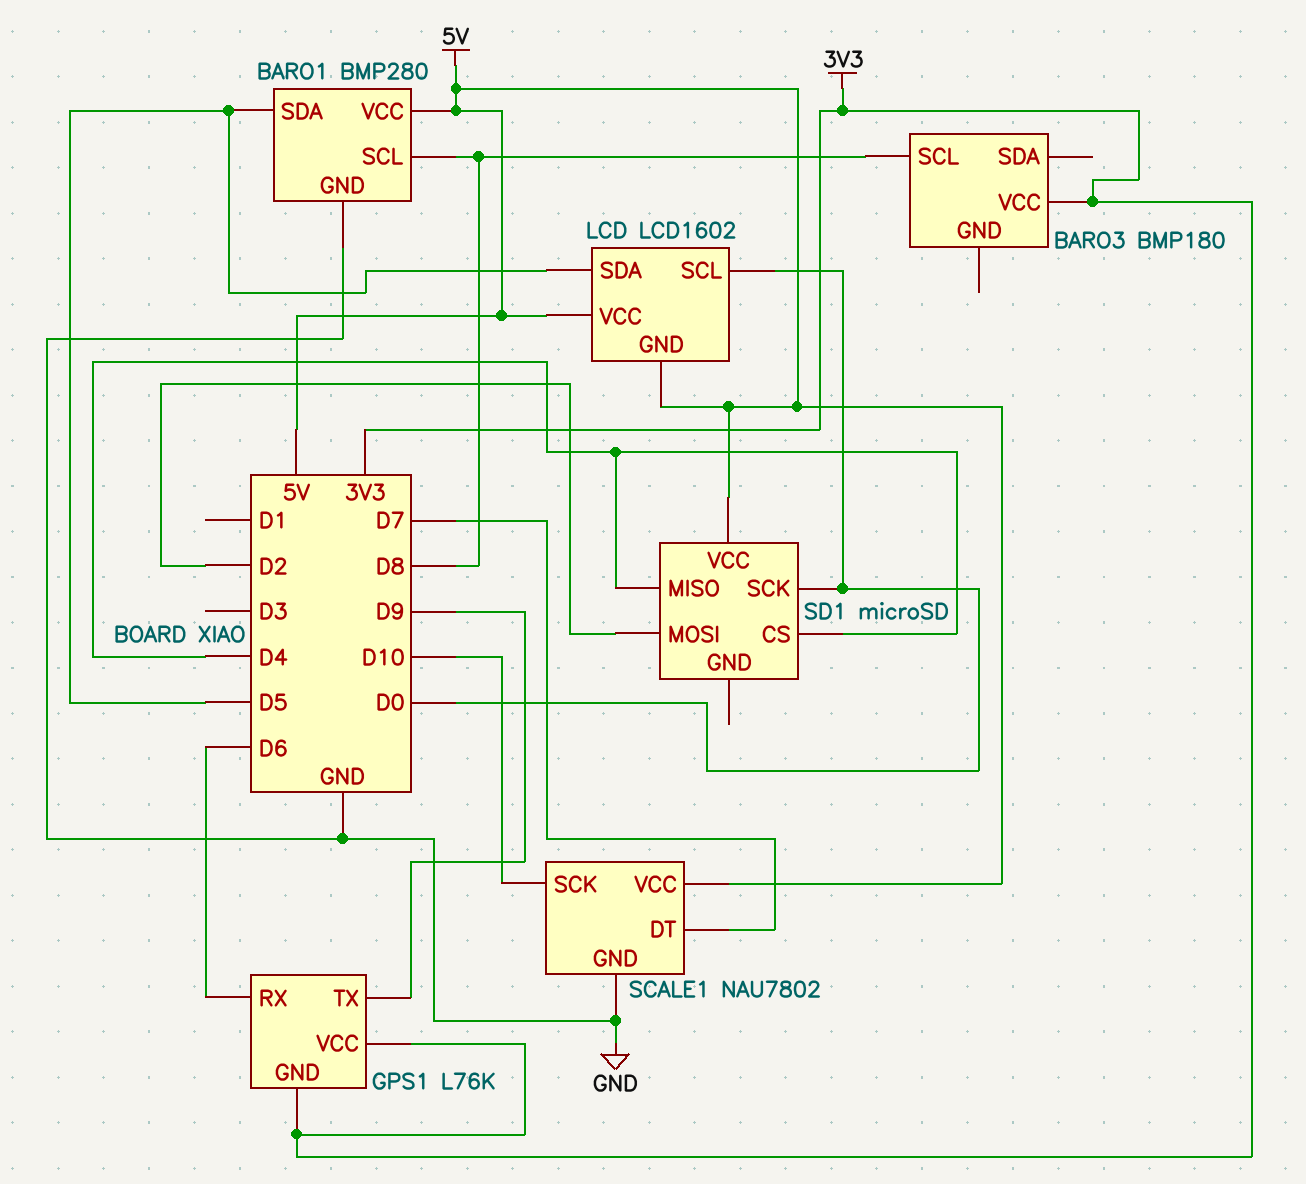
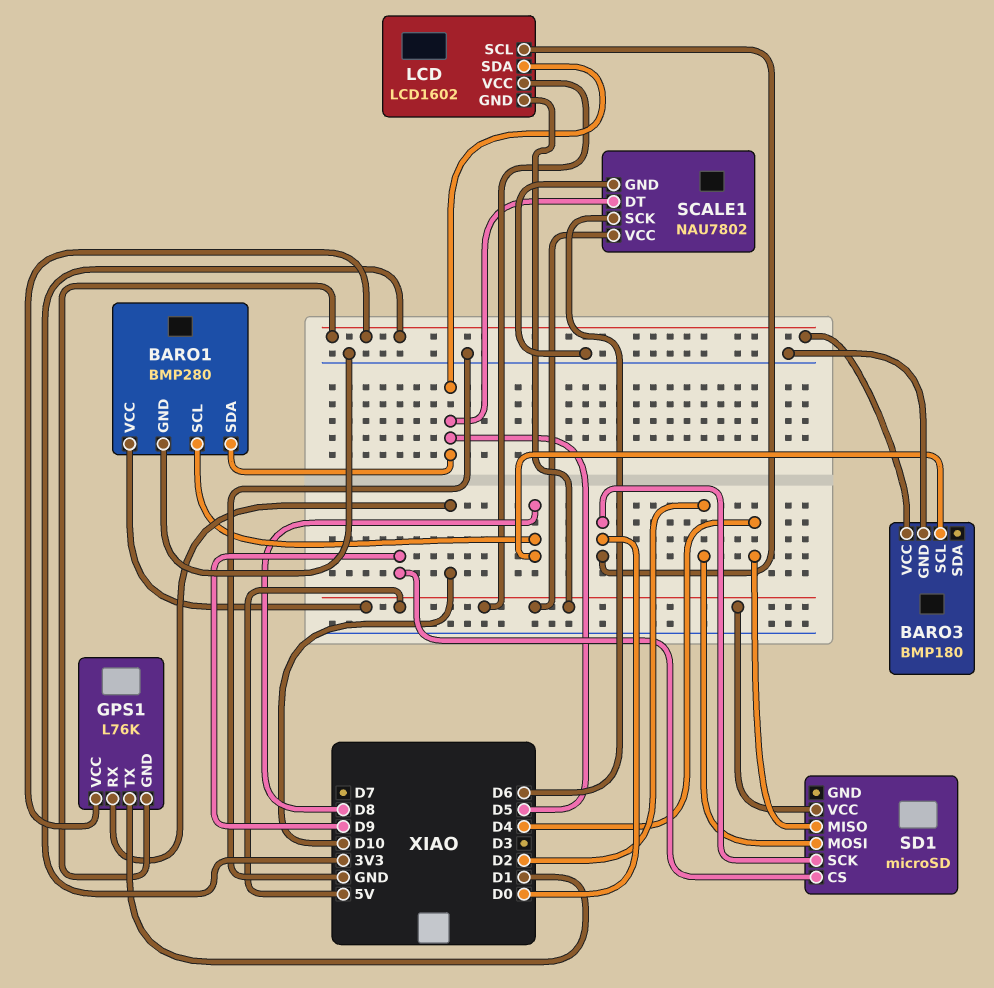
BARO3 pin GND: none -> GND
GPS1 pin RX: D6 -> D10
GPS1 pin TX: D9 -> D1
SCALE1 pin DT: D7 -> D5
SCALE1 pin SCK: D10 -> D6
SD1 pin CS: D4 -> D9

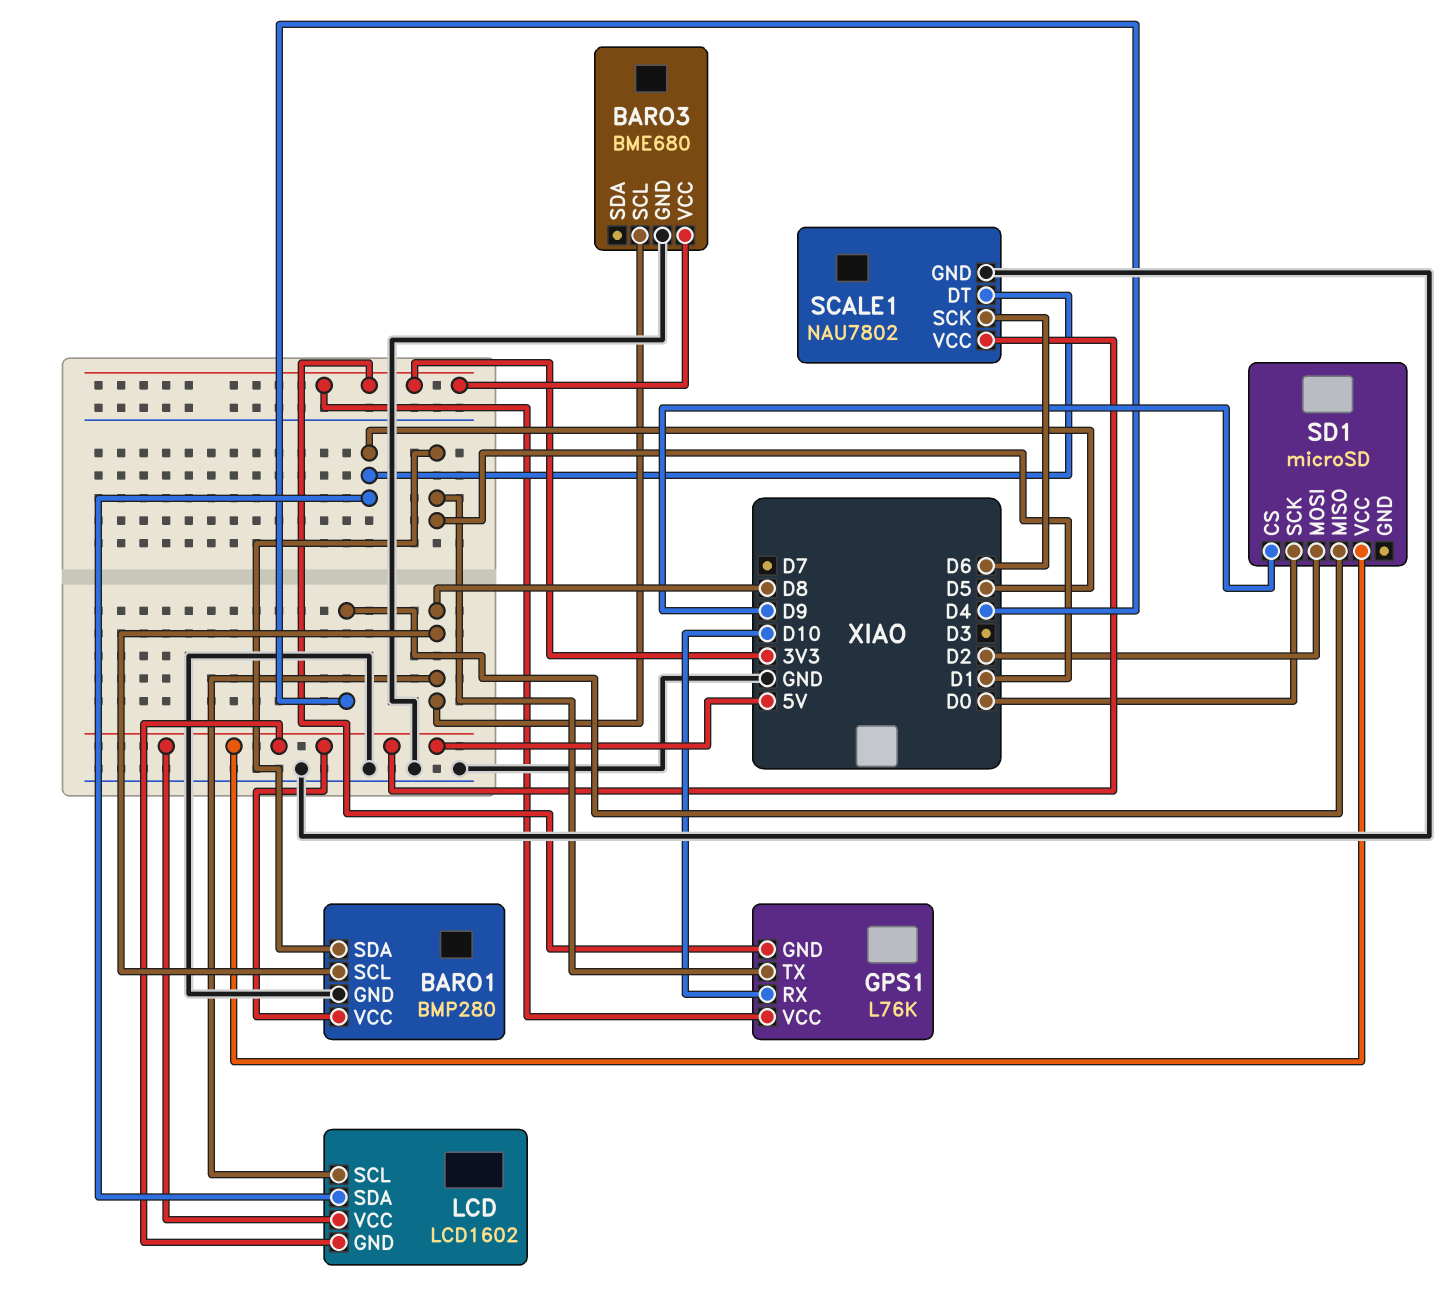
BARO1 pin SDA: D5 -> D1
BARO3: BMP180 -> BME680
LCD pin SCL: D0 -> D8

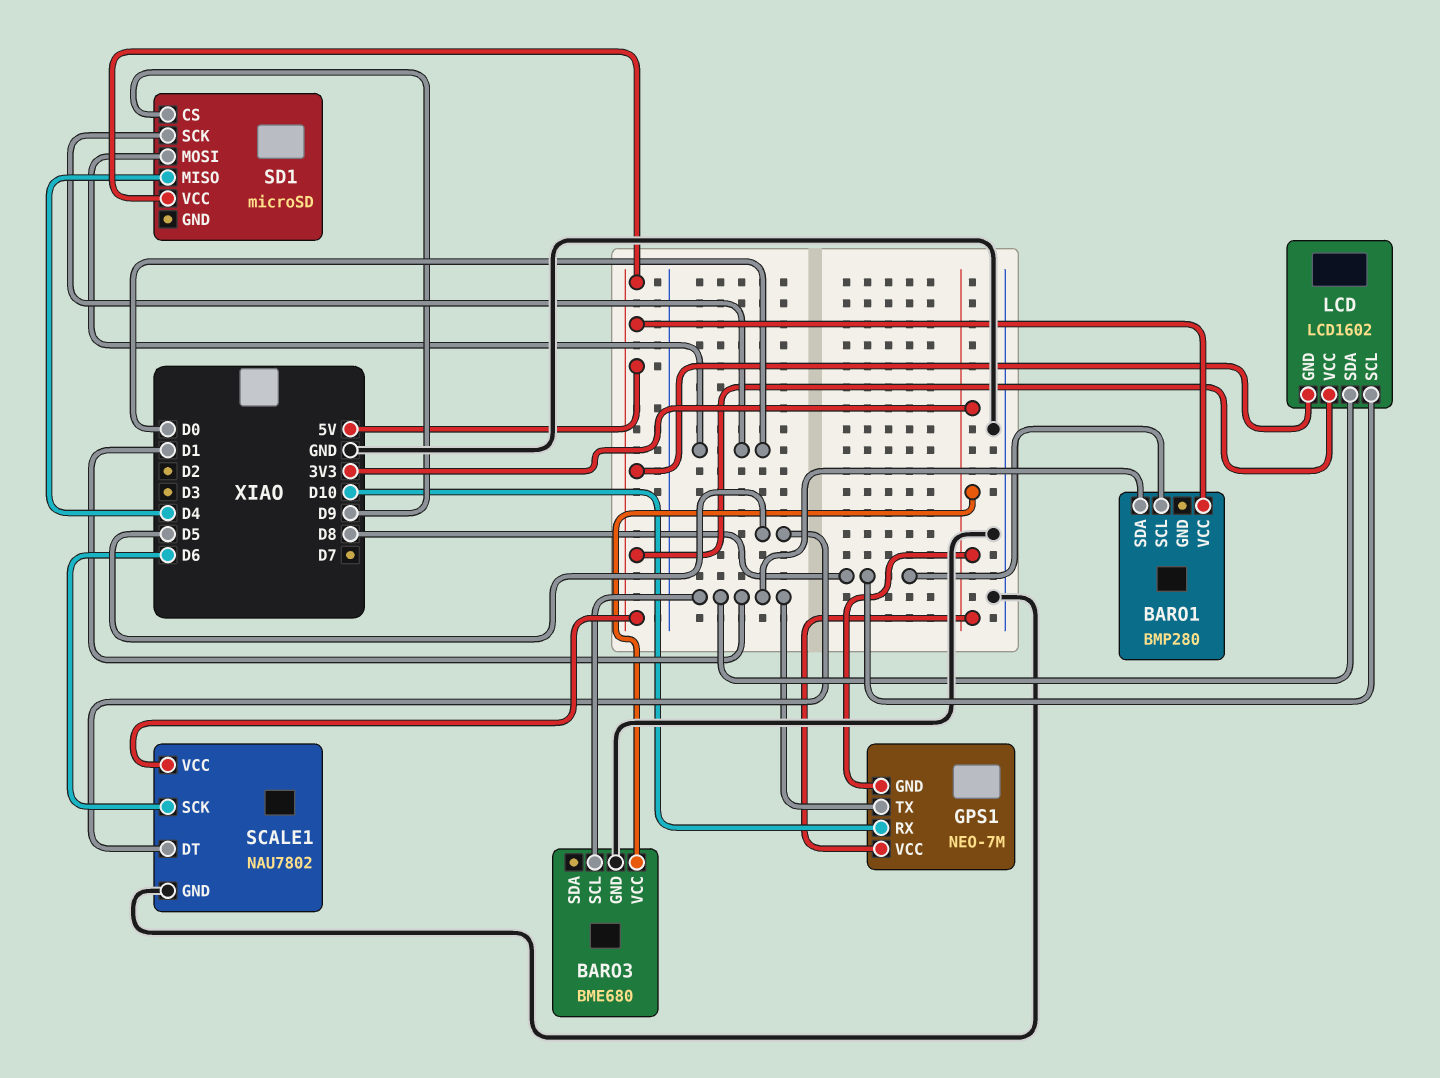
BARO1 pin GND: GND -> none
BARO3 pin SCL: D8 -> D1
GPS1: L76K -> NEO-7M
LCD pin SDA: D5 -> D1
SD1 pin MOSI: D2 -> D0

